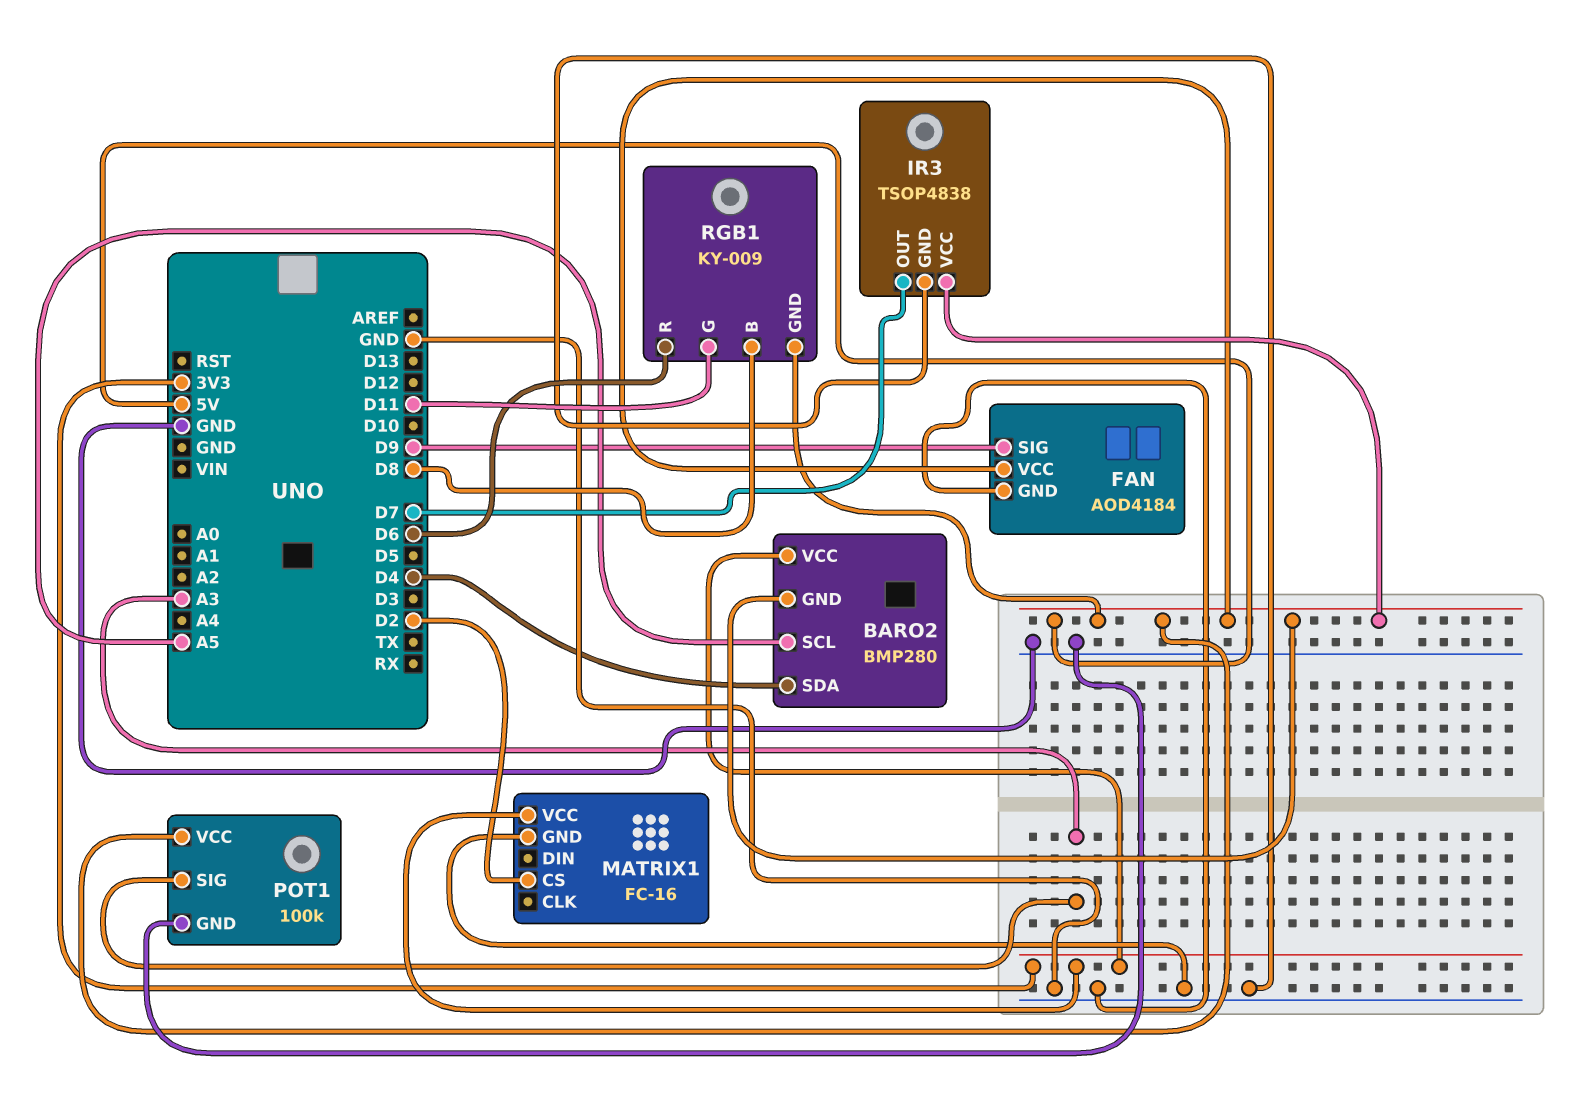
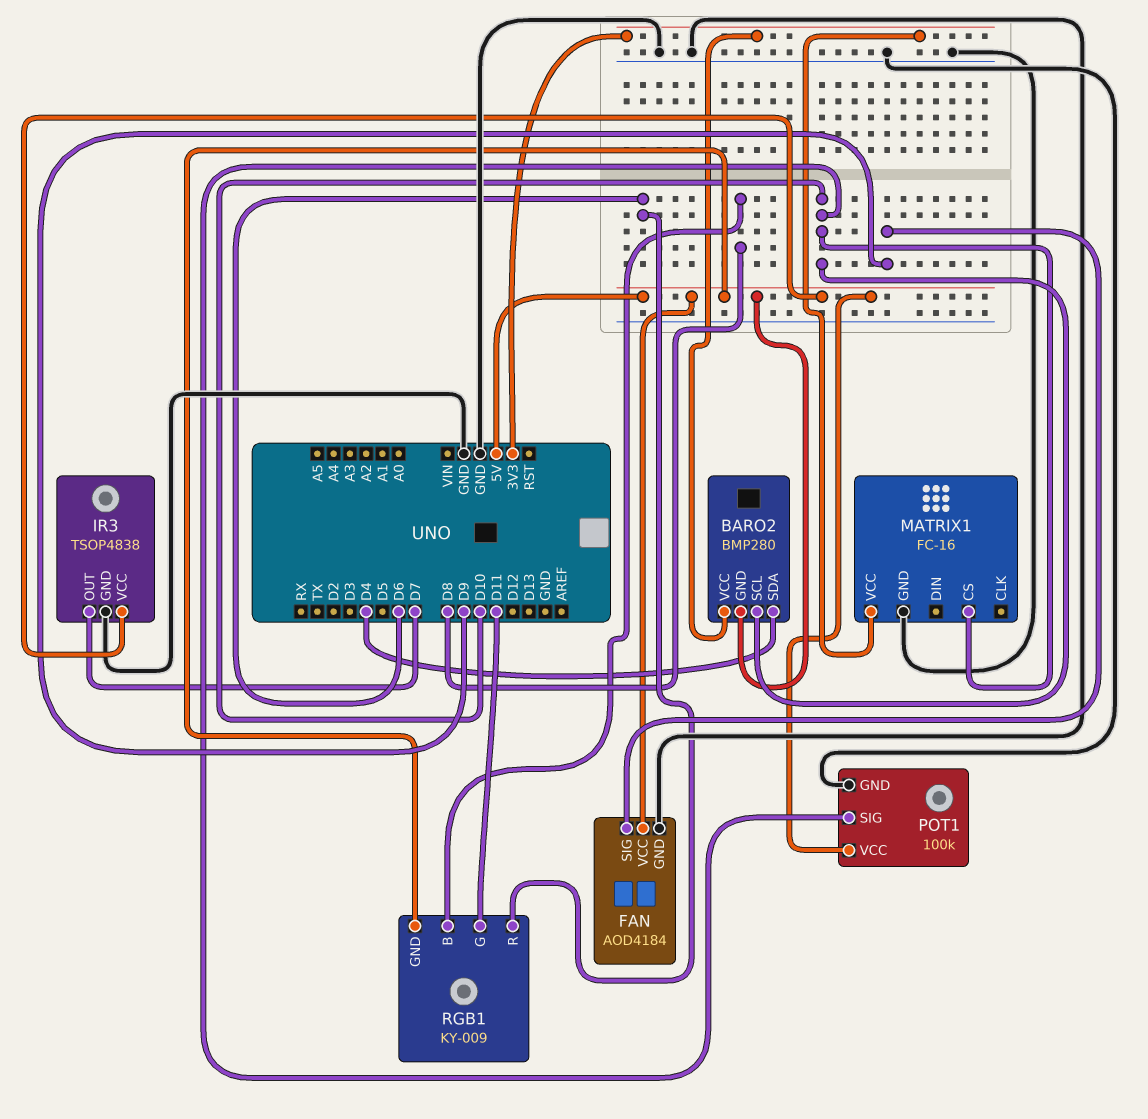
BARO2 pin SCL: A5 -> D10
MATRIX1 pin CS: D2 -> D10
POT1 pin SIG: A3 -> D10

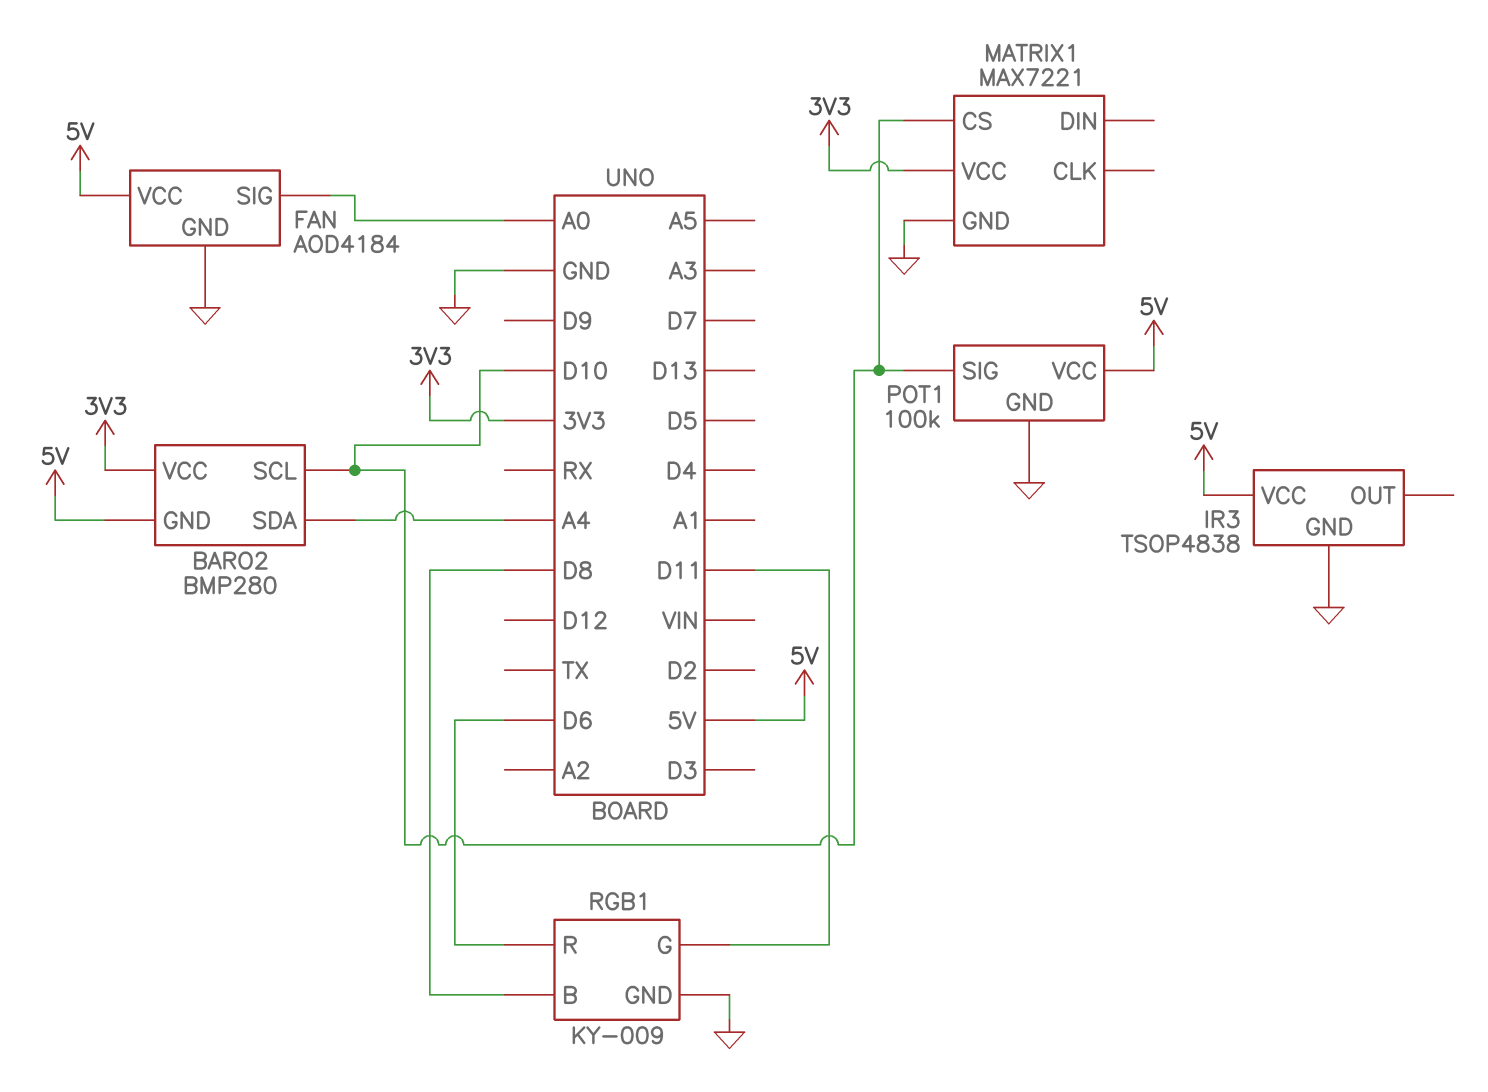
BARO2 pin SDA: D4 -> A4
FAN pin SIG: D9 -> A0
IR3 pin OUT: D7 -> none
MATRIX1: FC-16 -> MAX7221
RGB1 pin GND: 5V -> GND

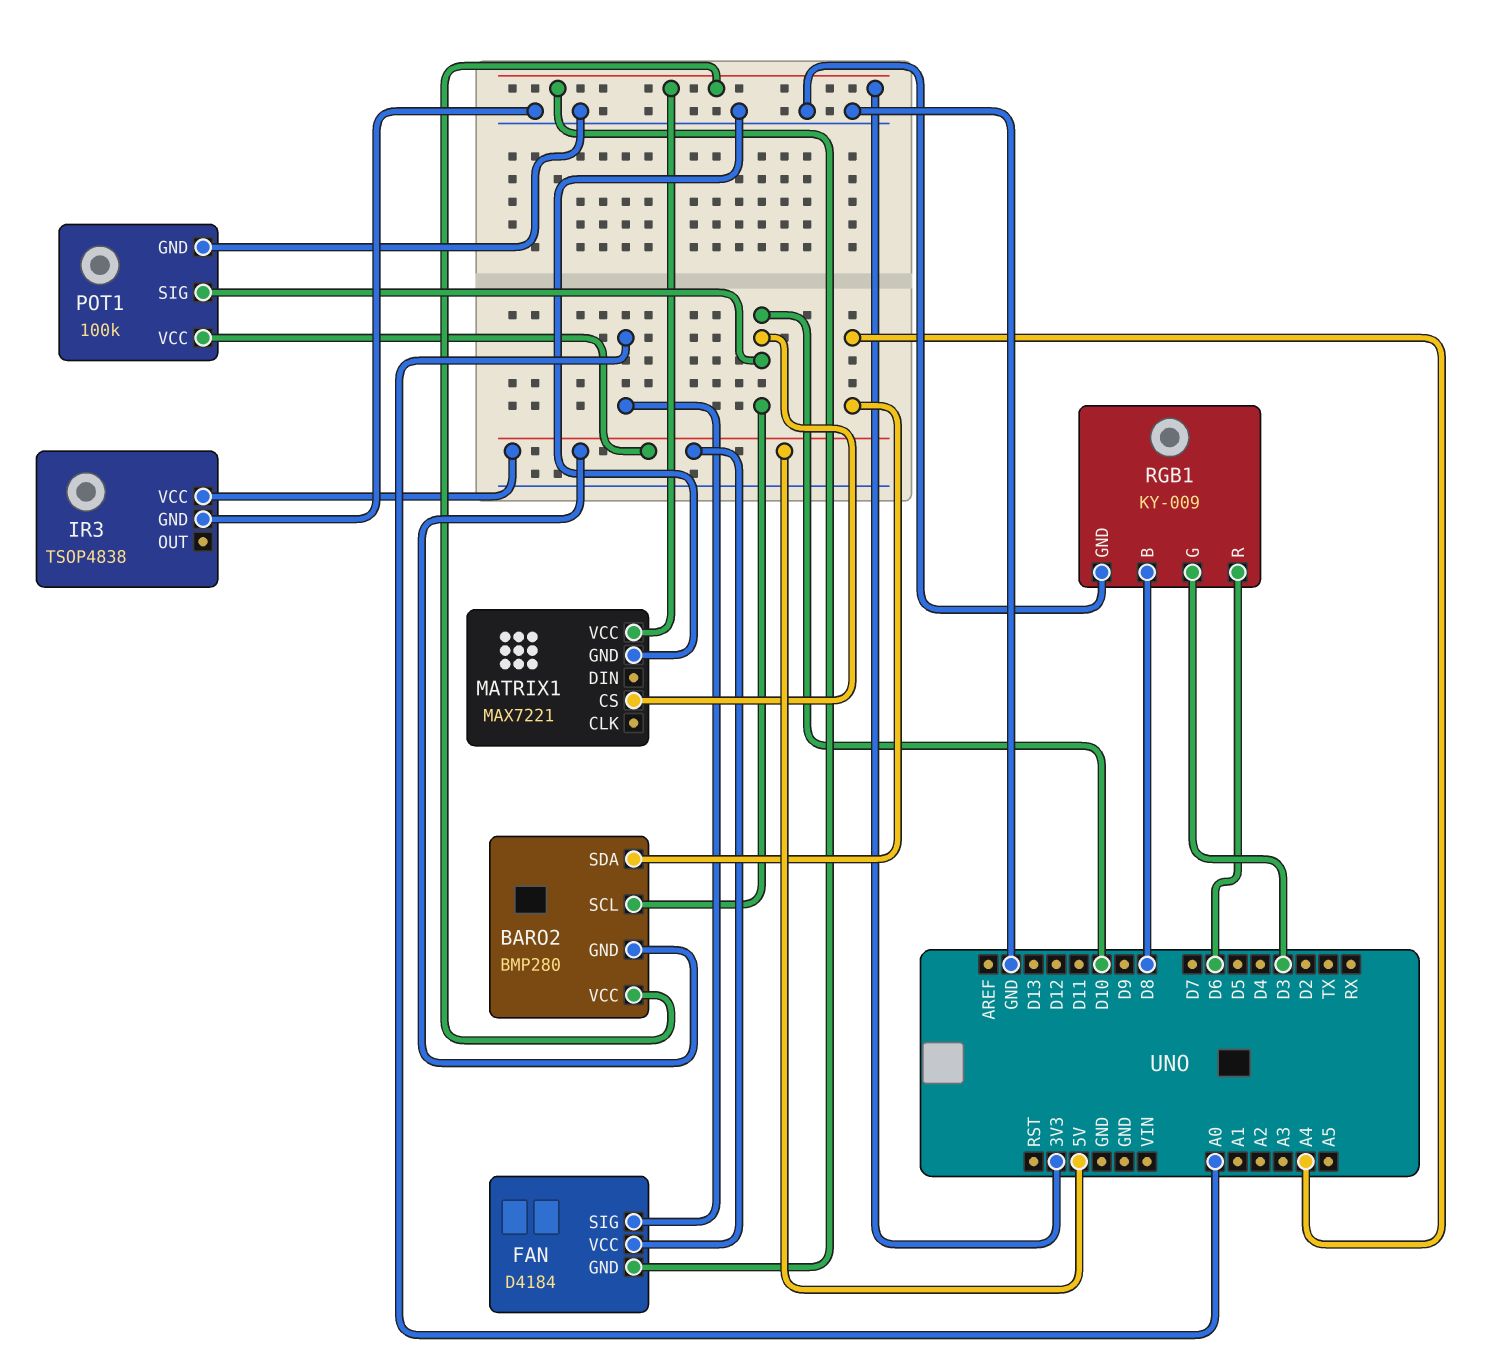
FAN: AOD4184 -> D4184
FAN pin GND: GND -> 3V3
RGB1 pin G: D11 -> D3

